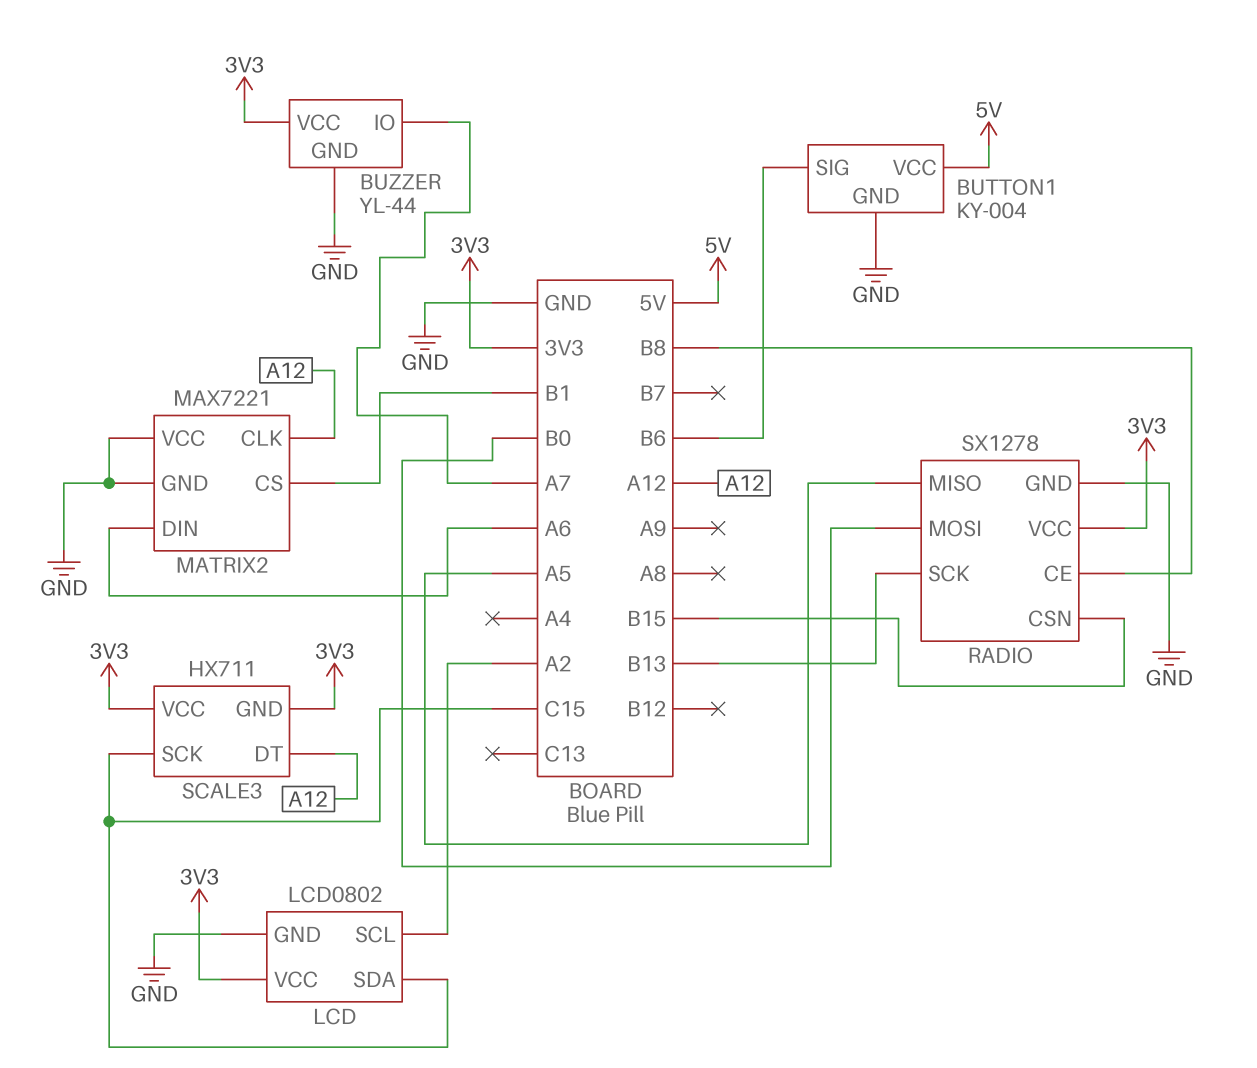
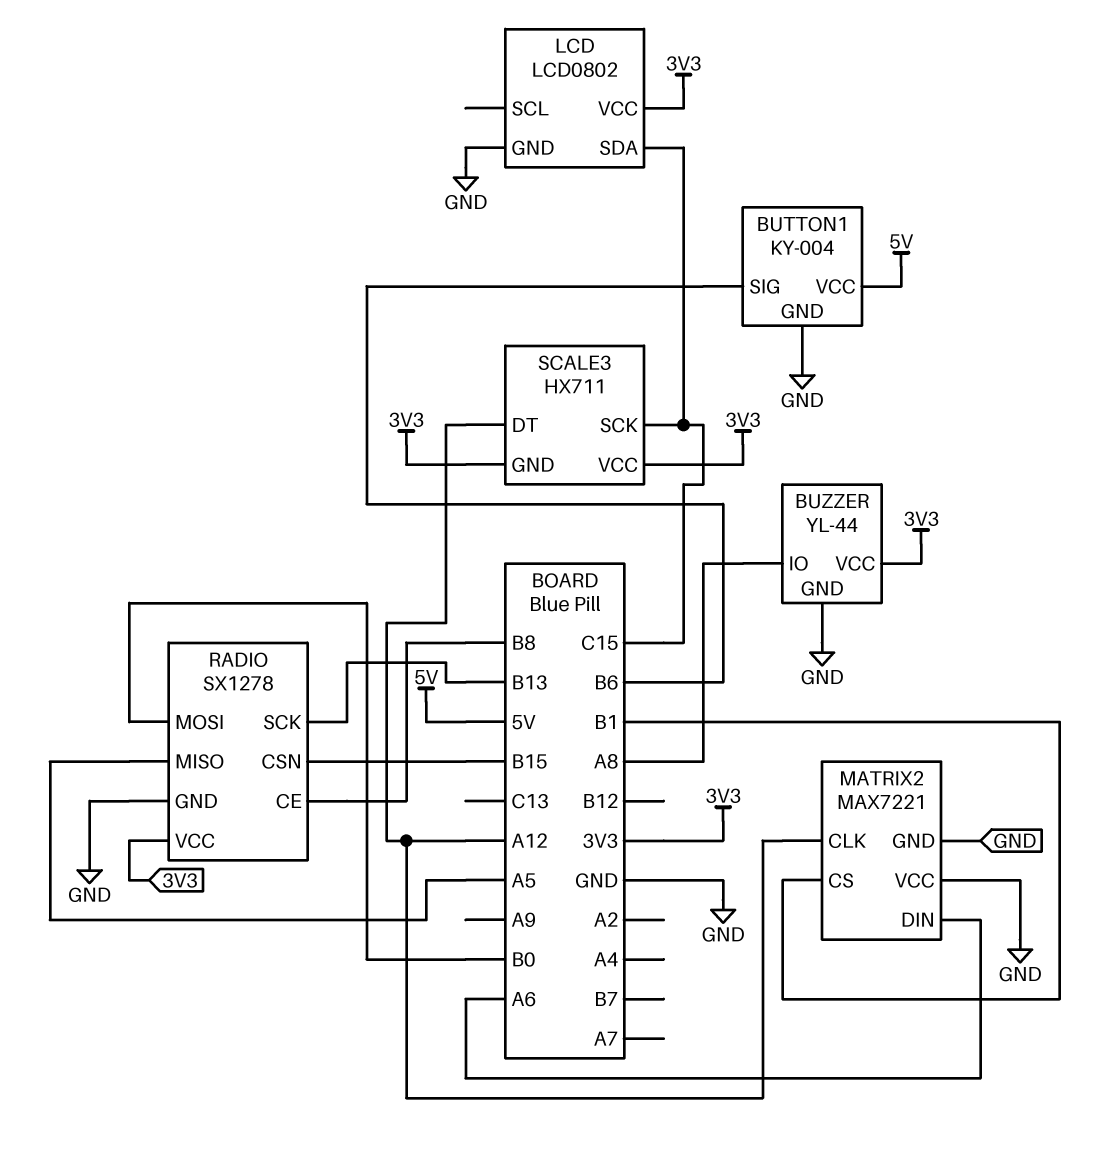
BUZZER pin IO: A7 -> A8
LCD pin SCL: A2 -> none

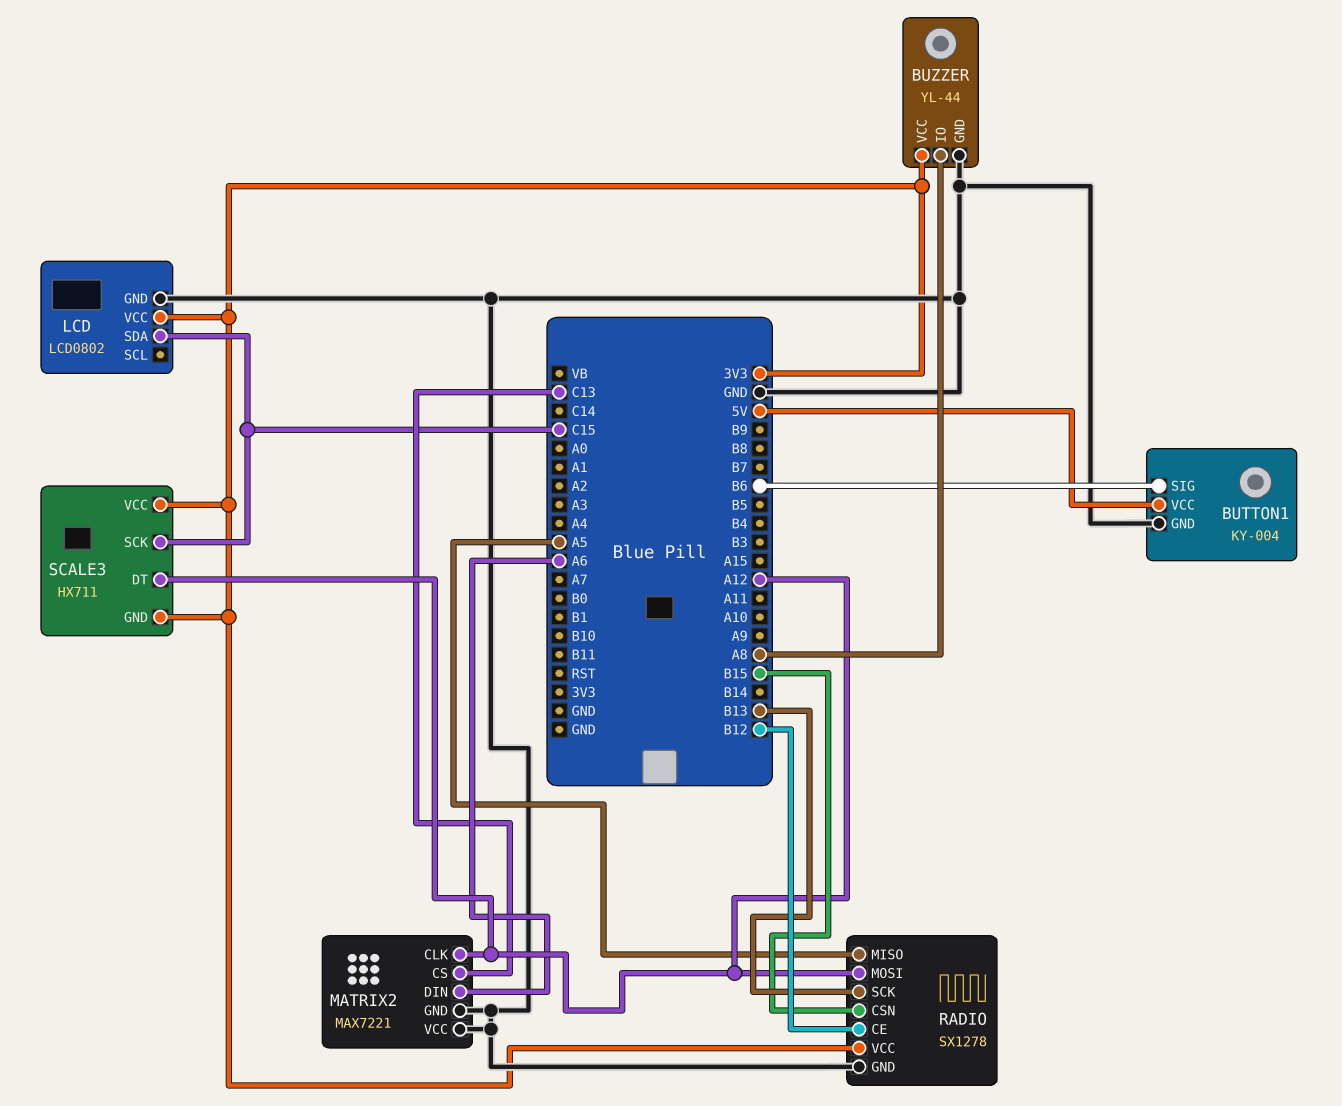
MATRIX2 pin CS: B1 -> C13
RADIO pin CE: B8 -> B12
RADIO pin MOSI: B0 -> A12

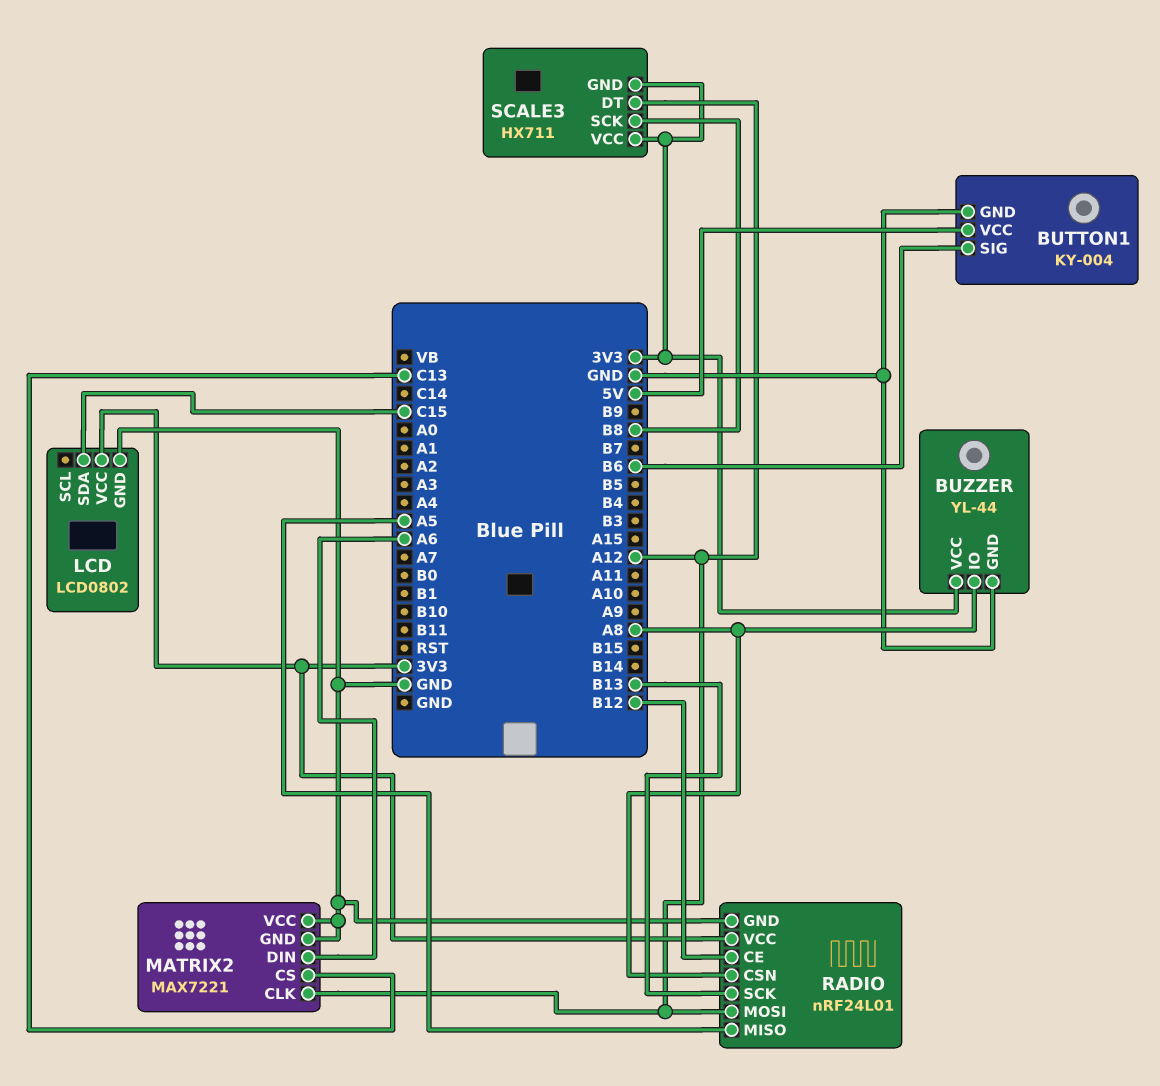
RADIO: SX1278 -> nRF24L01
RADIO pin CSN: B15 -> A8
SCALE3 pin SCK: C15 -> B8

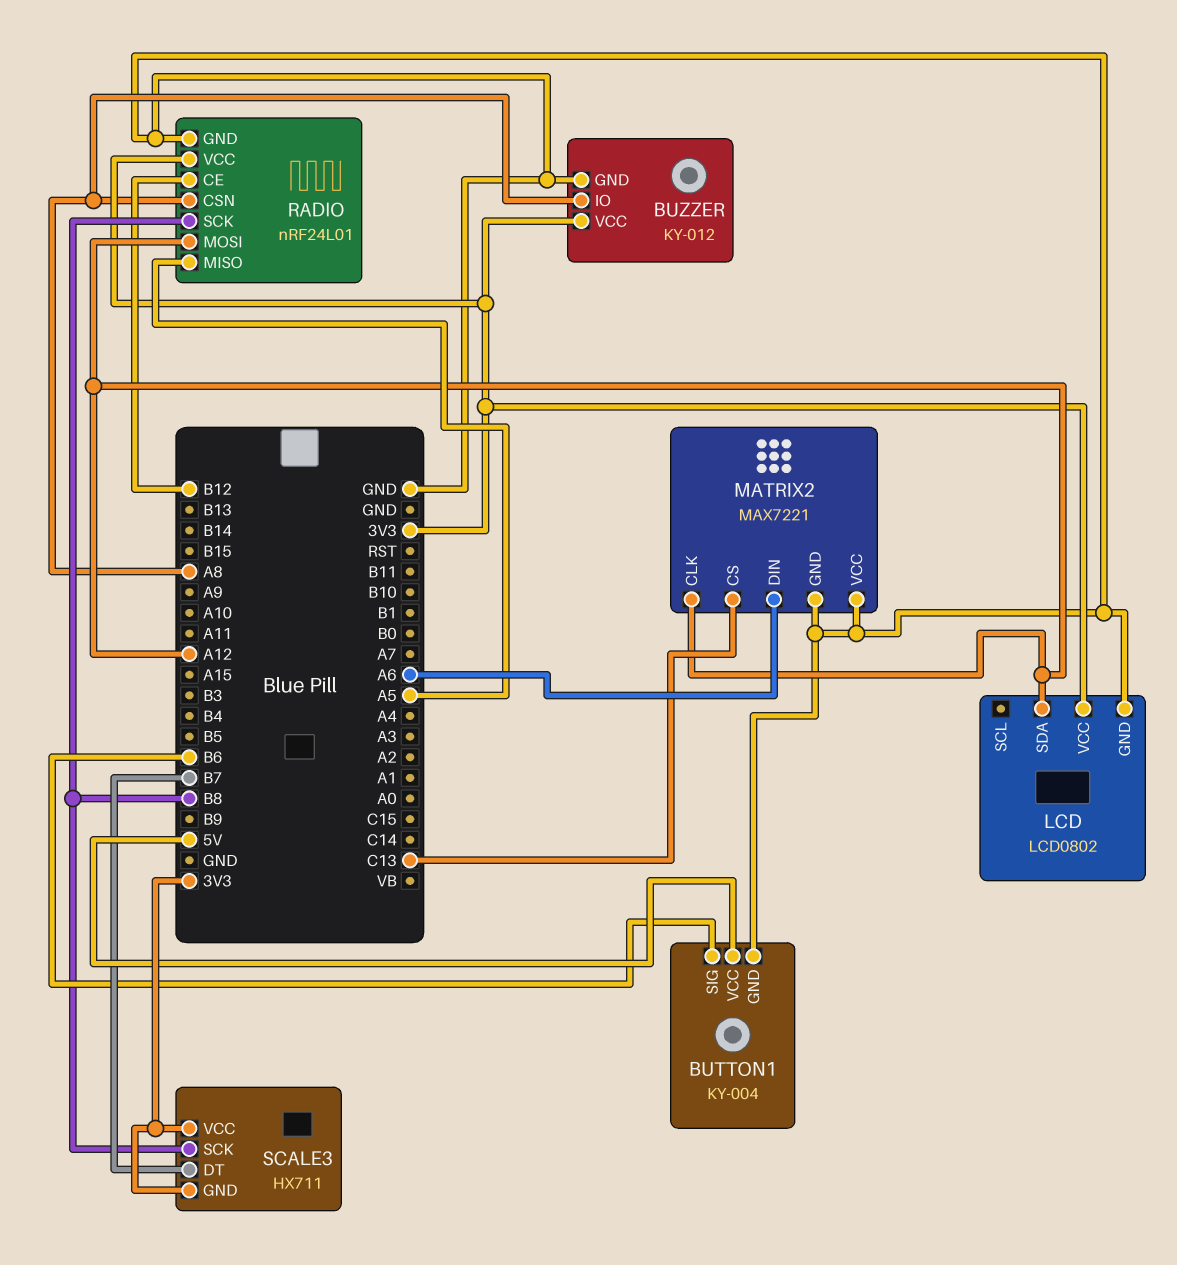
BUZZER: YL-44 -> KY-012
LCD pin SDA: C15 -> A12
RADIO pin SCK: B13 -> B8
SCALE3 pin DT: A12 -> B7

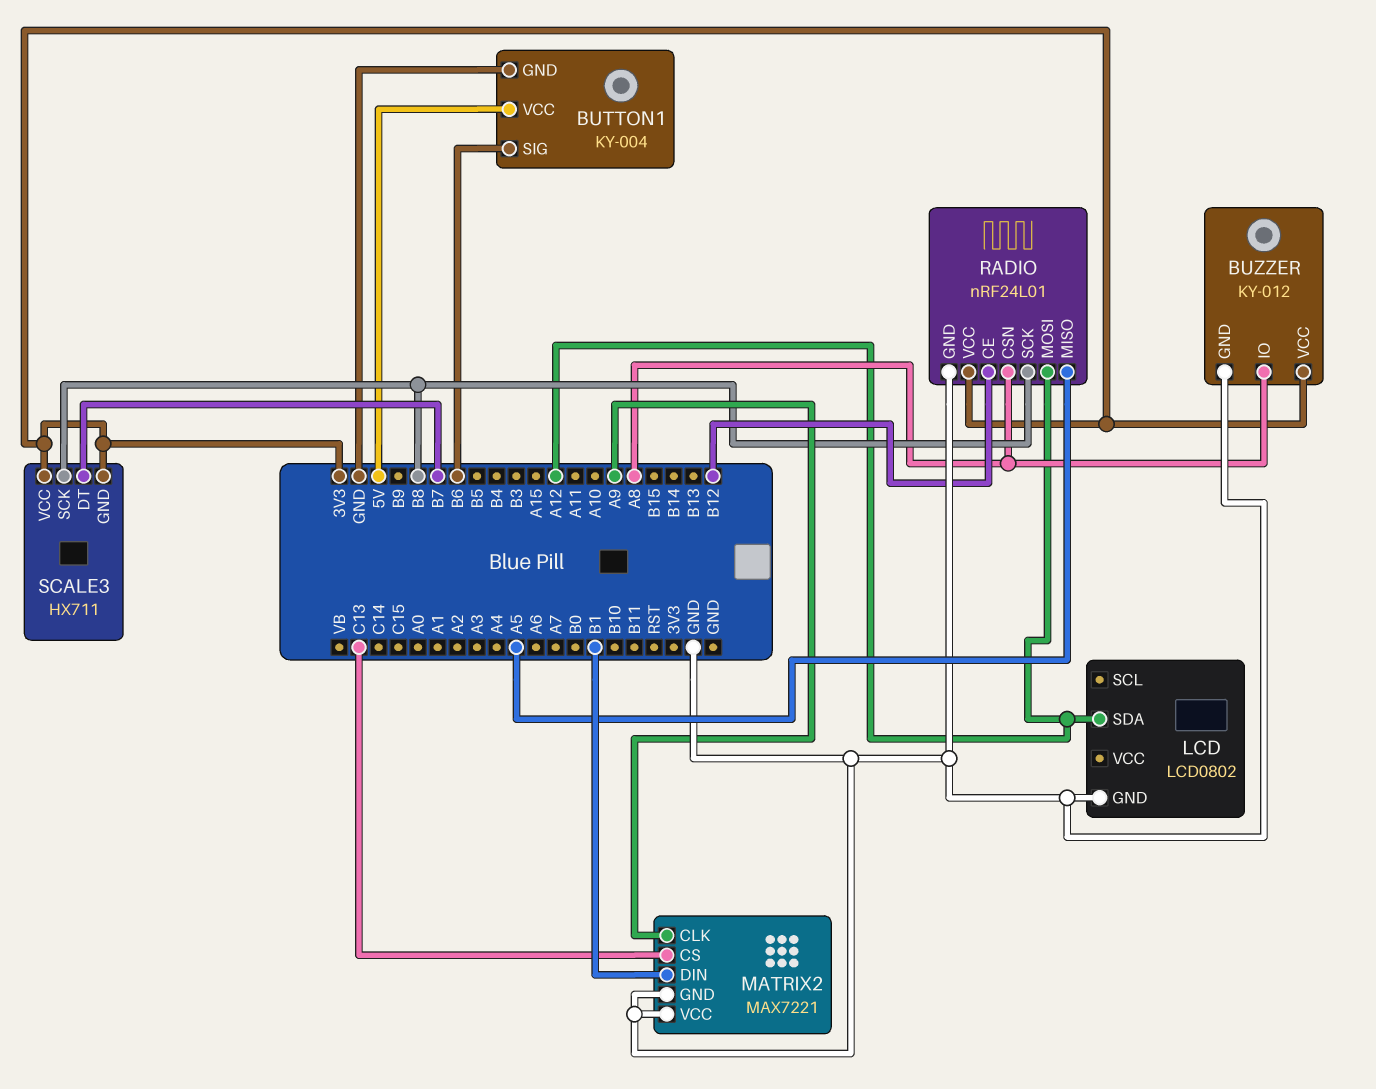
LCD pin VCC: 3V3 -> none
MATRIX2 pin CLK: A12 -> A9
MATRIX2 pin DIN: A6 -> B1

